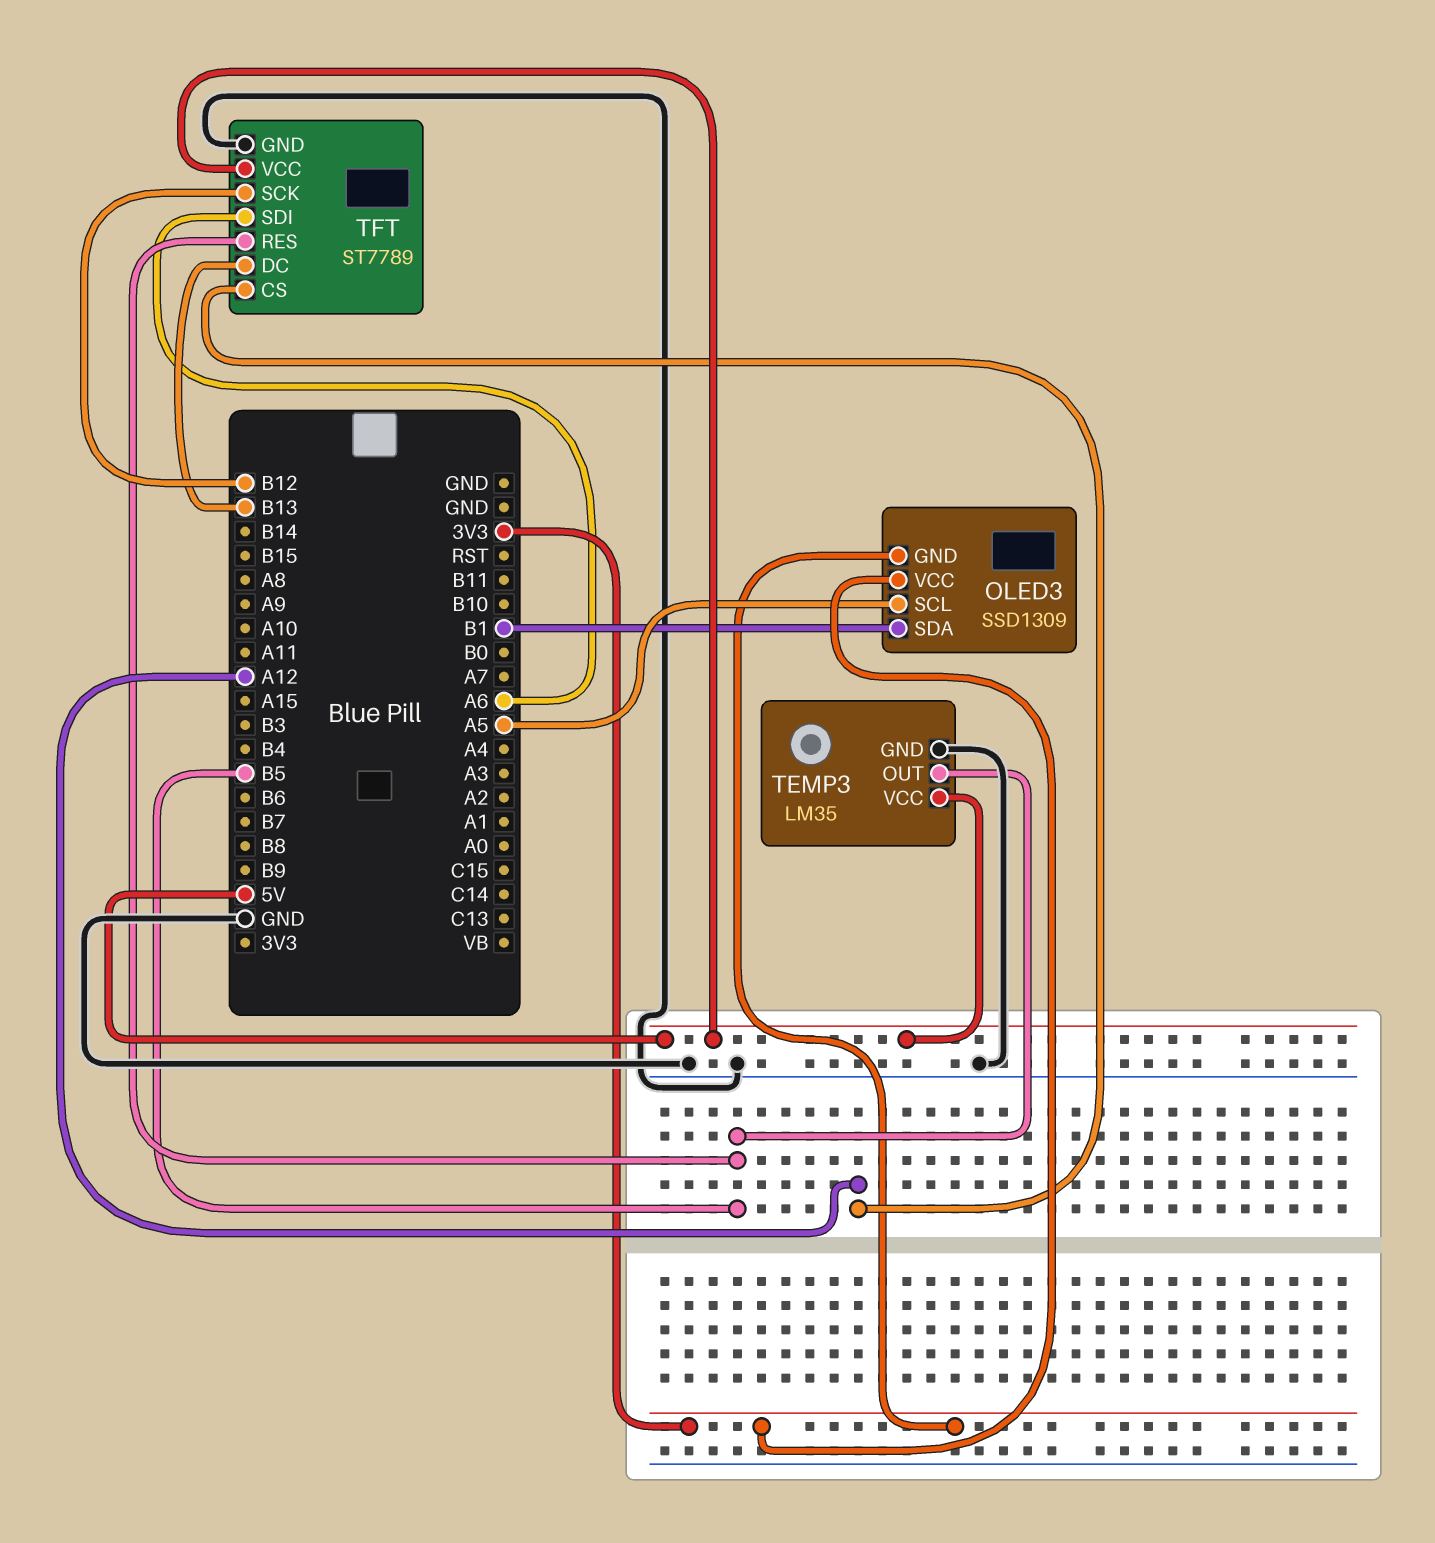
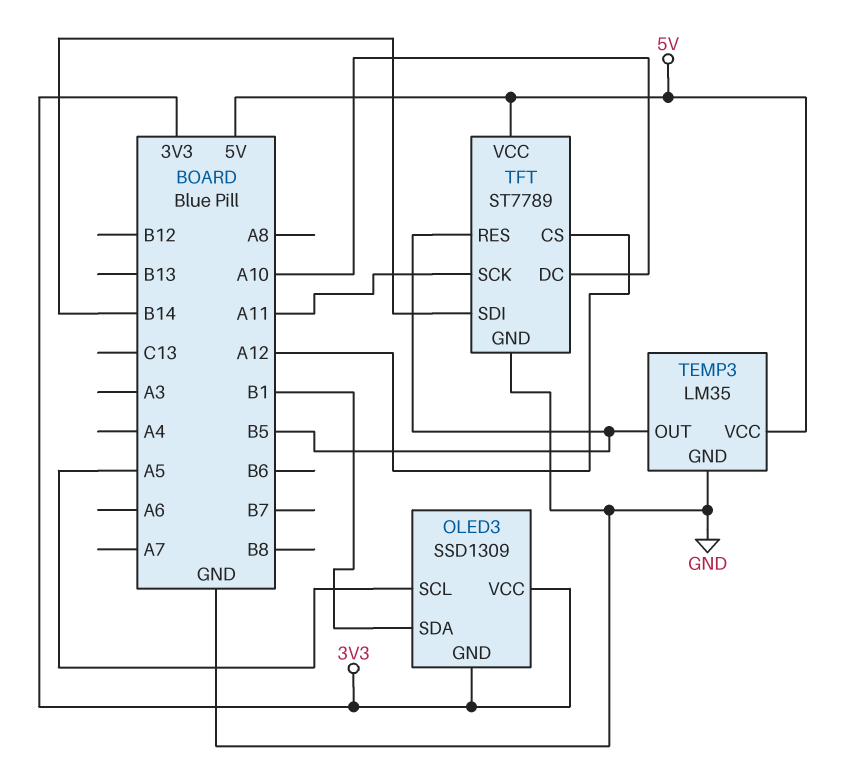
TFT pin DC: B13 -> A10
TFT pin SCK: B12 -> A11
TFT pin SDI: A6 -> B14

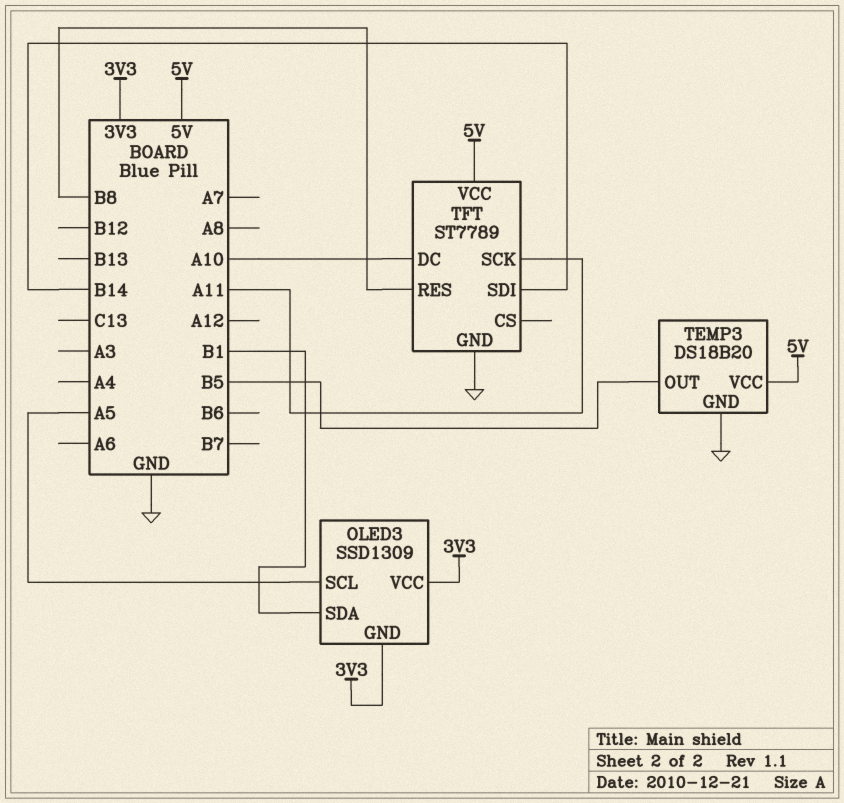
TEMP3: LM35 -> DS18B20
TFT pin CS: A12 -> none
TFT pin RES: B5 -> B8

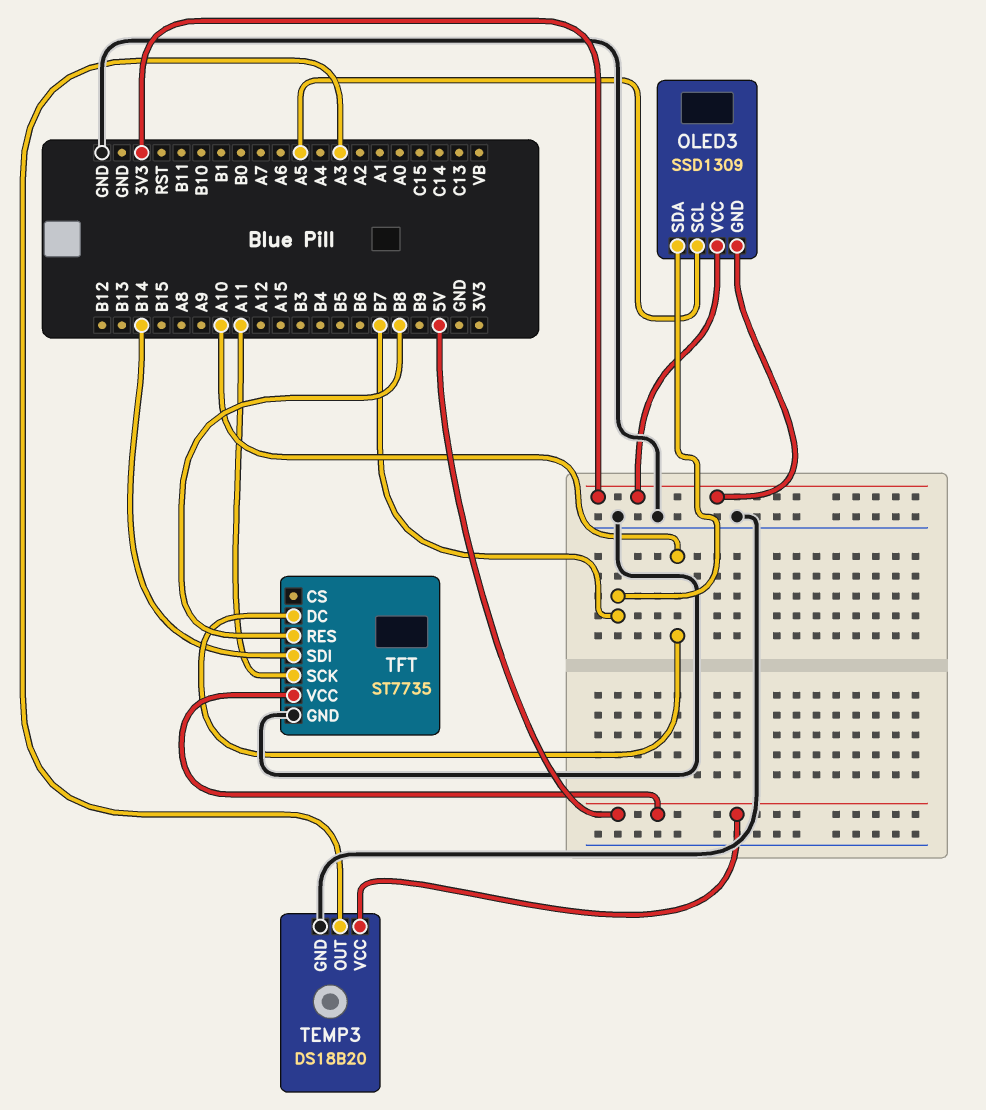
OLED3 pin SDA: B1 -> B7
TEMP3 pin OUT: B5 -> A3
TFT: ST7789 -> ST7735

